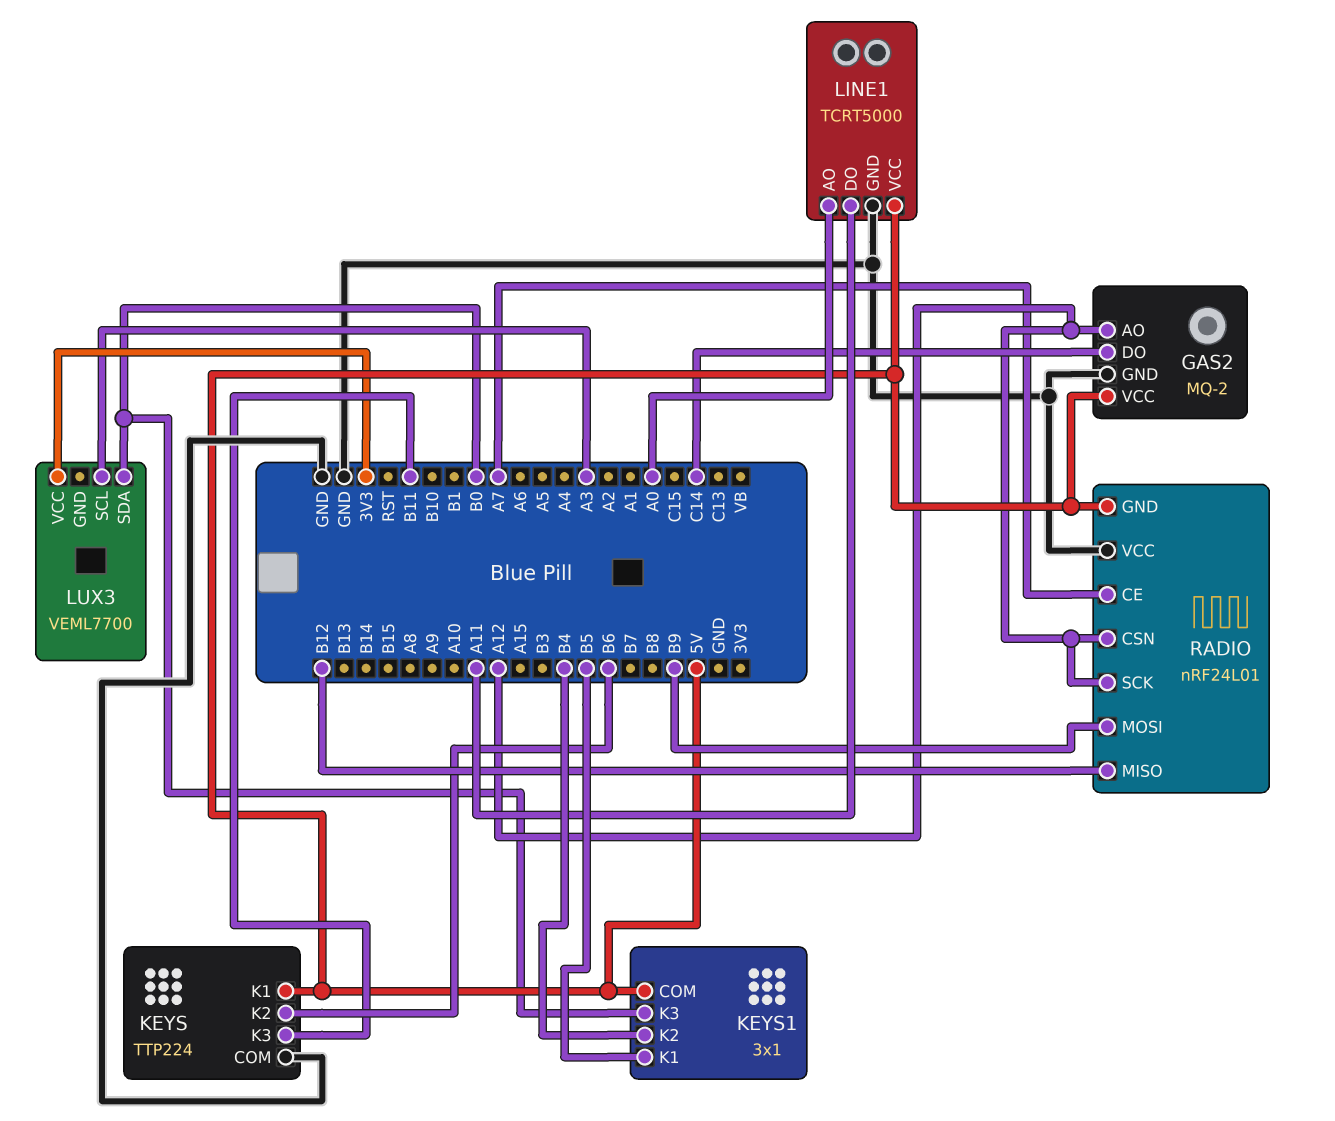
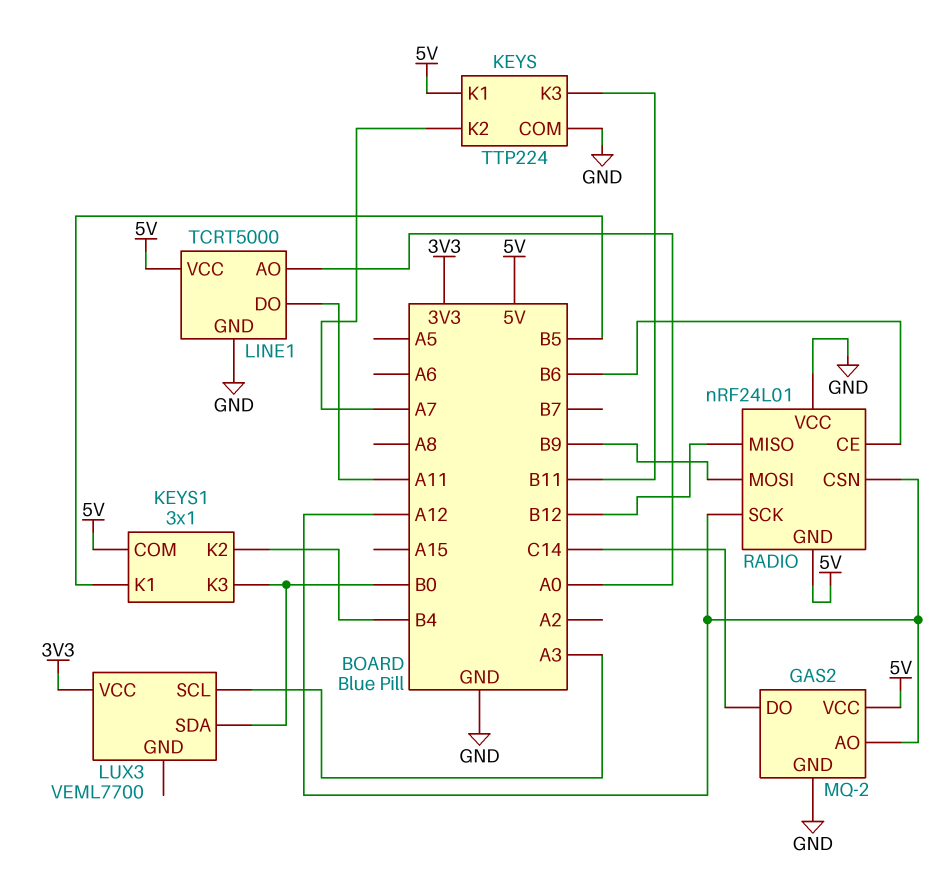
KEYS pin K2: B6 -> A7
RADIO pin CE: A7 -> B6

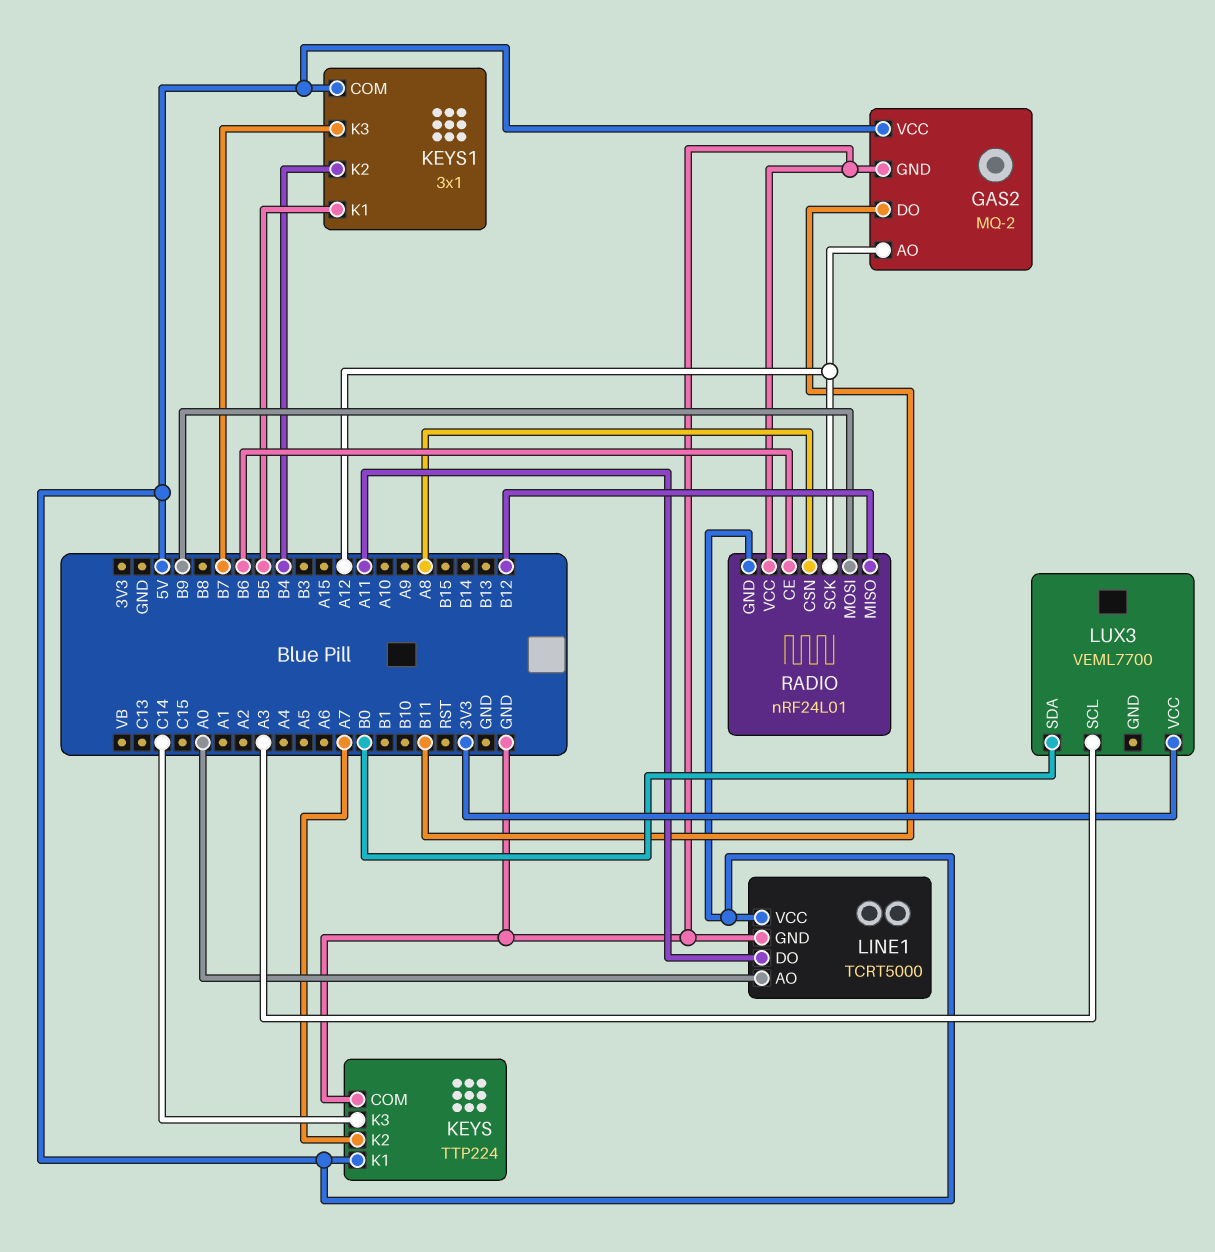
GAS2 pin DO: C14 -> B11
KEYS pin K3: B11 -> C14
KEYS1 pin K3: B0 -> B7
RADIO pin CSN: A12 -> A8

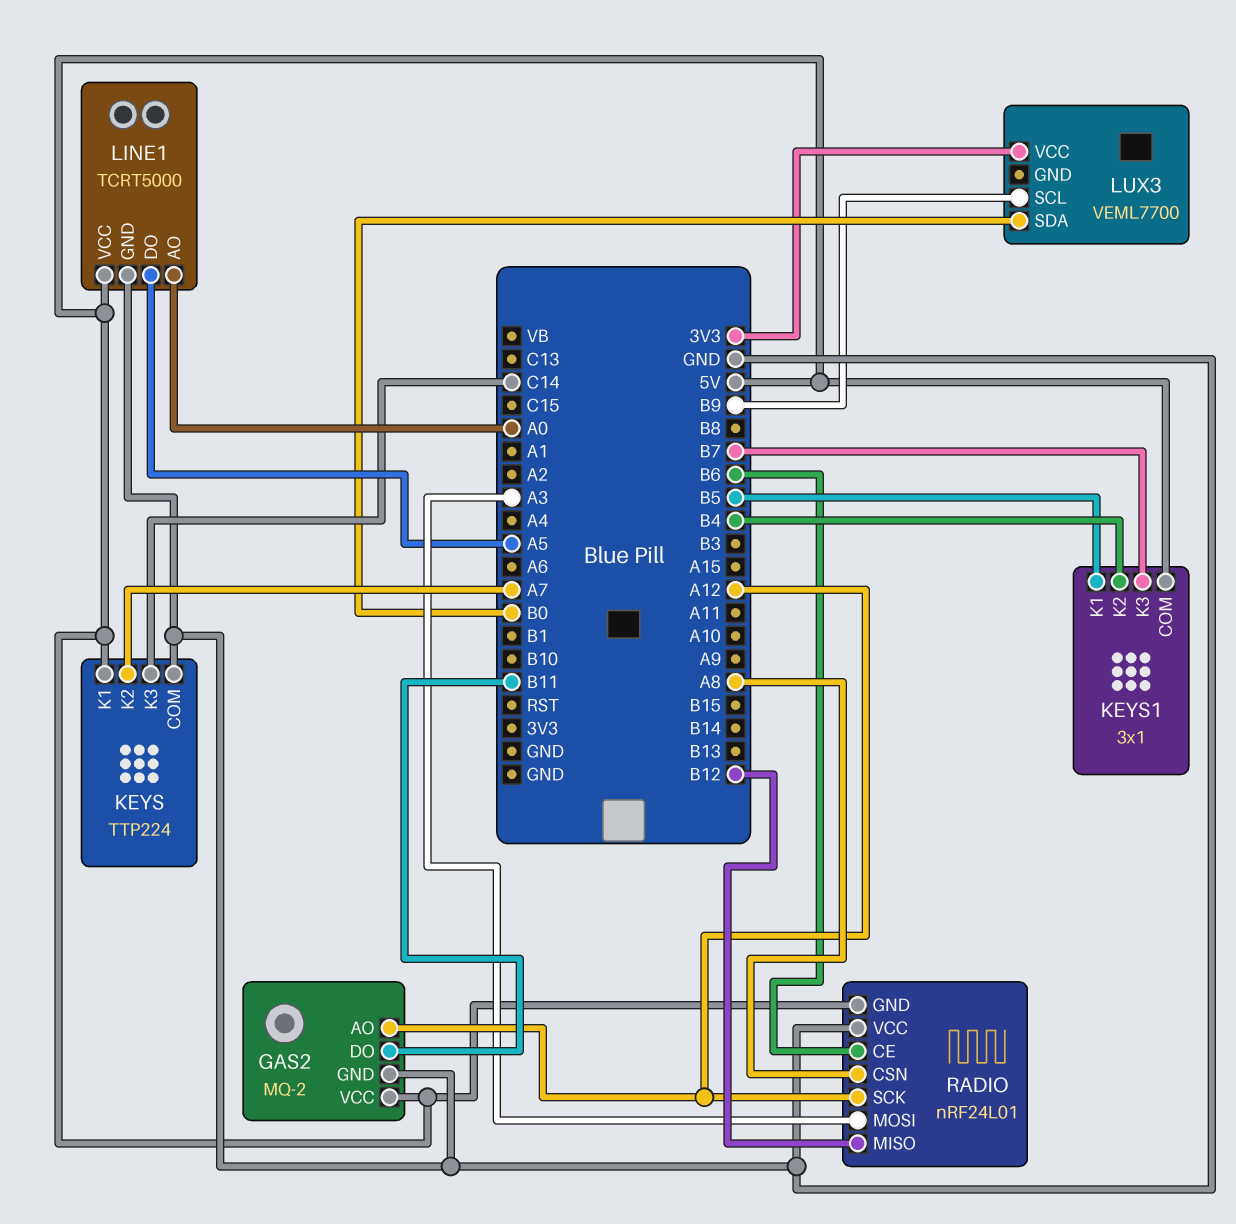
LINE1 pin DO: A11 -> A5
LUX3 pin SCL: A3 -> B9
RADIO pin MOSI: B9 -> A3

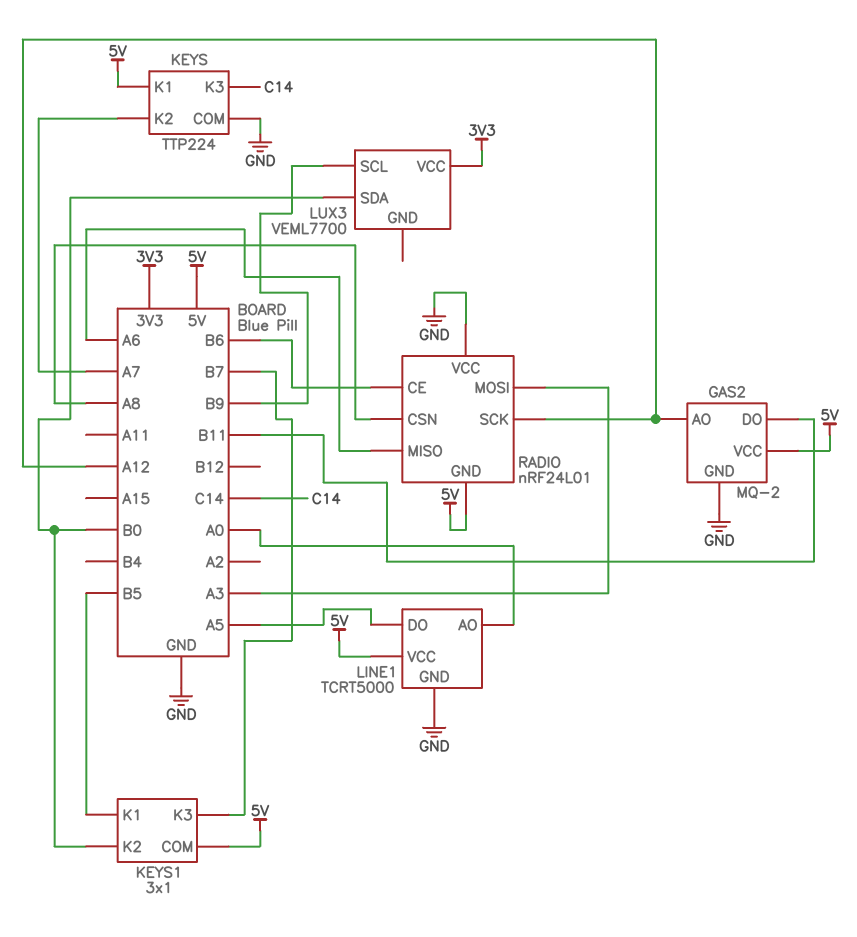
KEYS1 pin K2: B4 -> B0
RADIO pin MISO: B12 -> A6

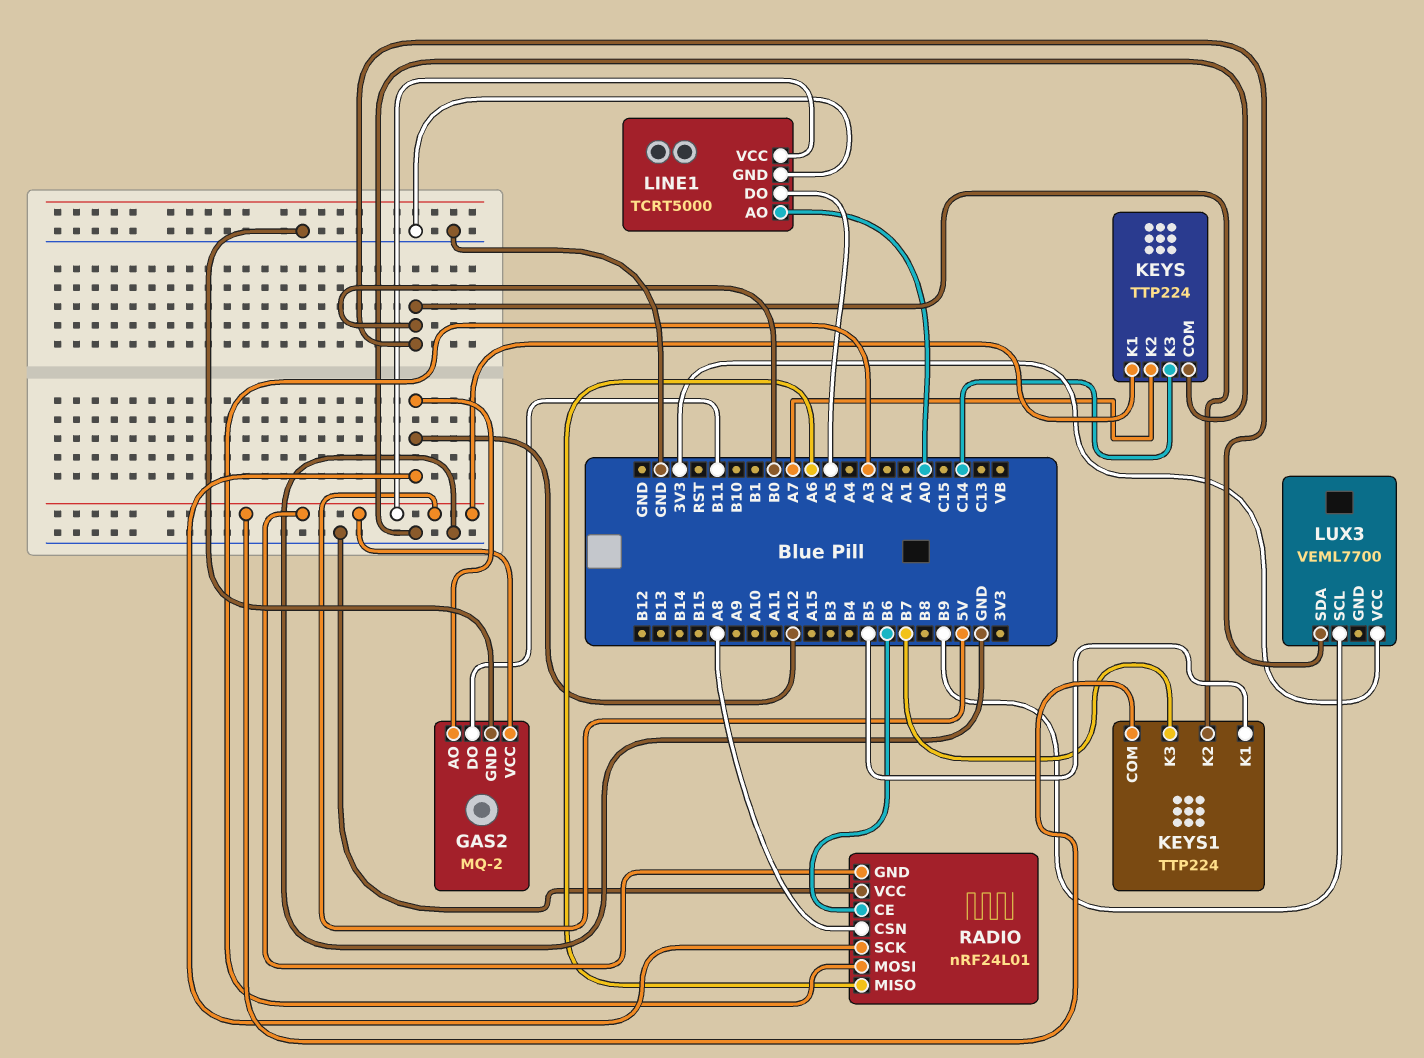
KEYS1: 3x1 -> TTP224

